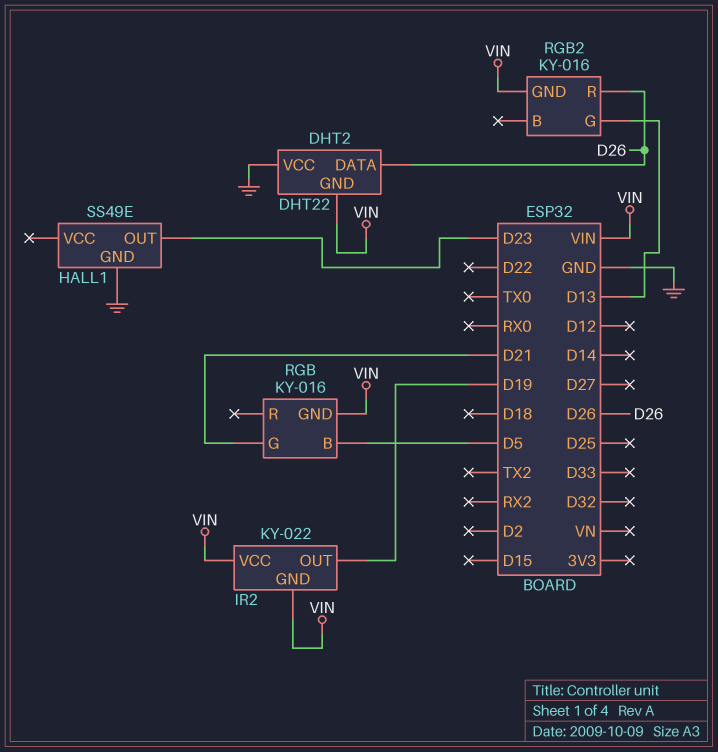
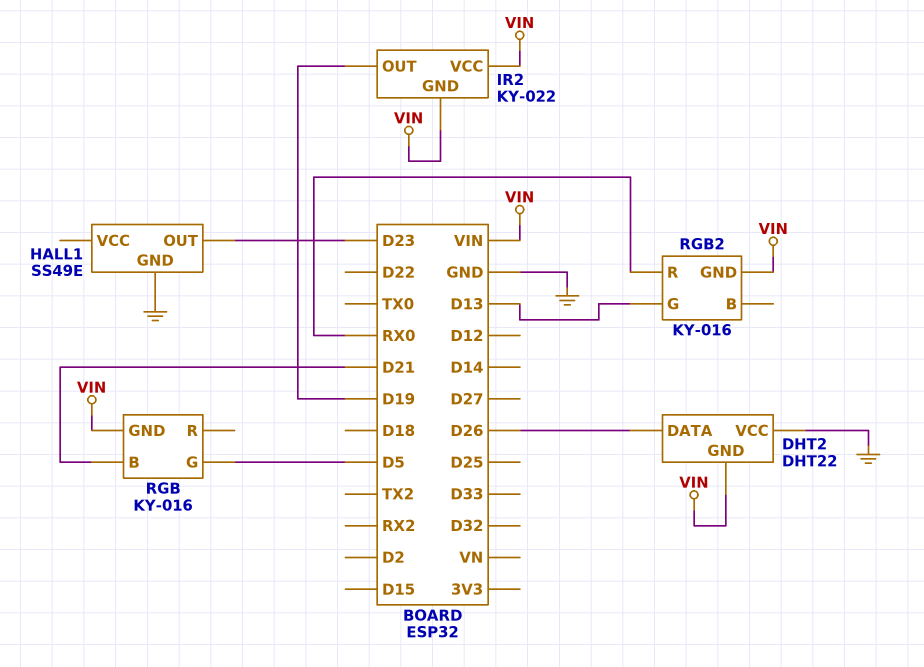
RGB pin B: D5 -> D21
RGB pin G: D21 -> D5
RGB2 pin R: D26 -> RX0

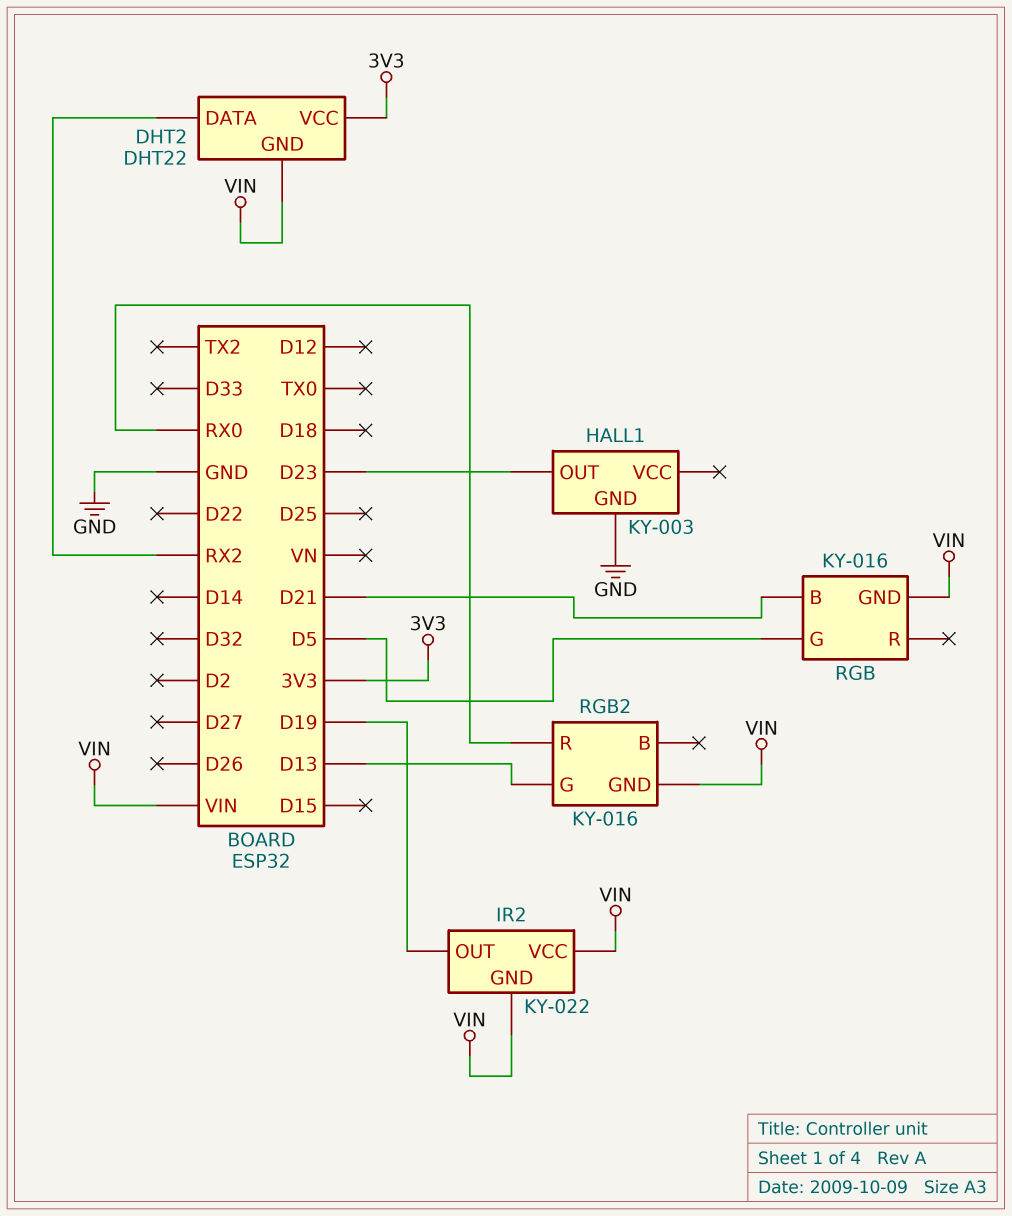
DHT2 pin DATA: D26 -> RX2
DHT2 pin VCC: GND -> 3V3
HALL1: SS49E -> KY-003

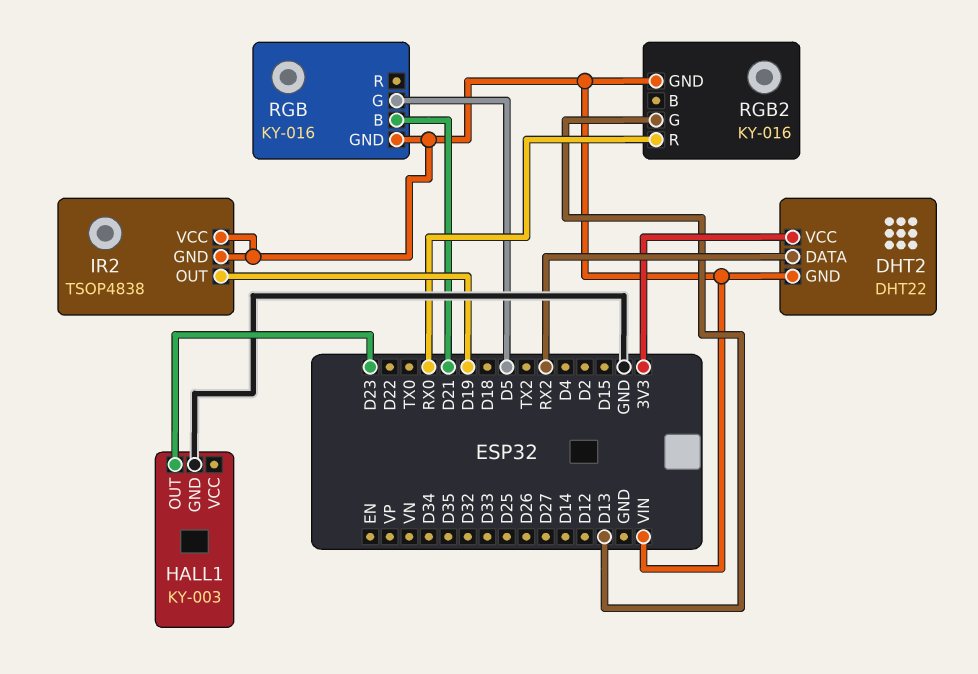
IR2: KY-022 -> TSOP4838

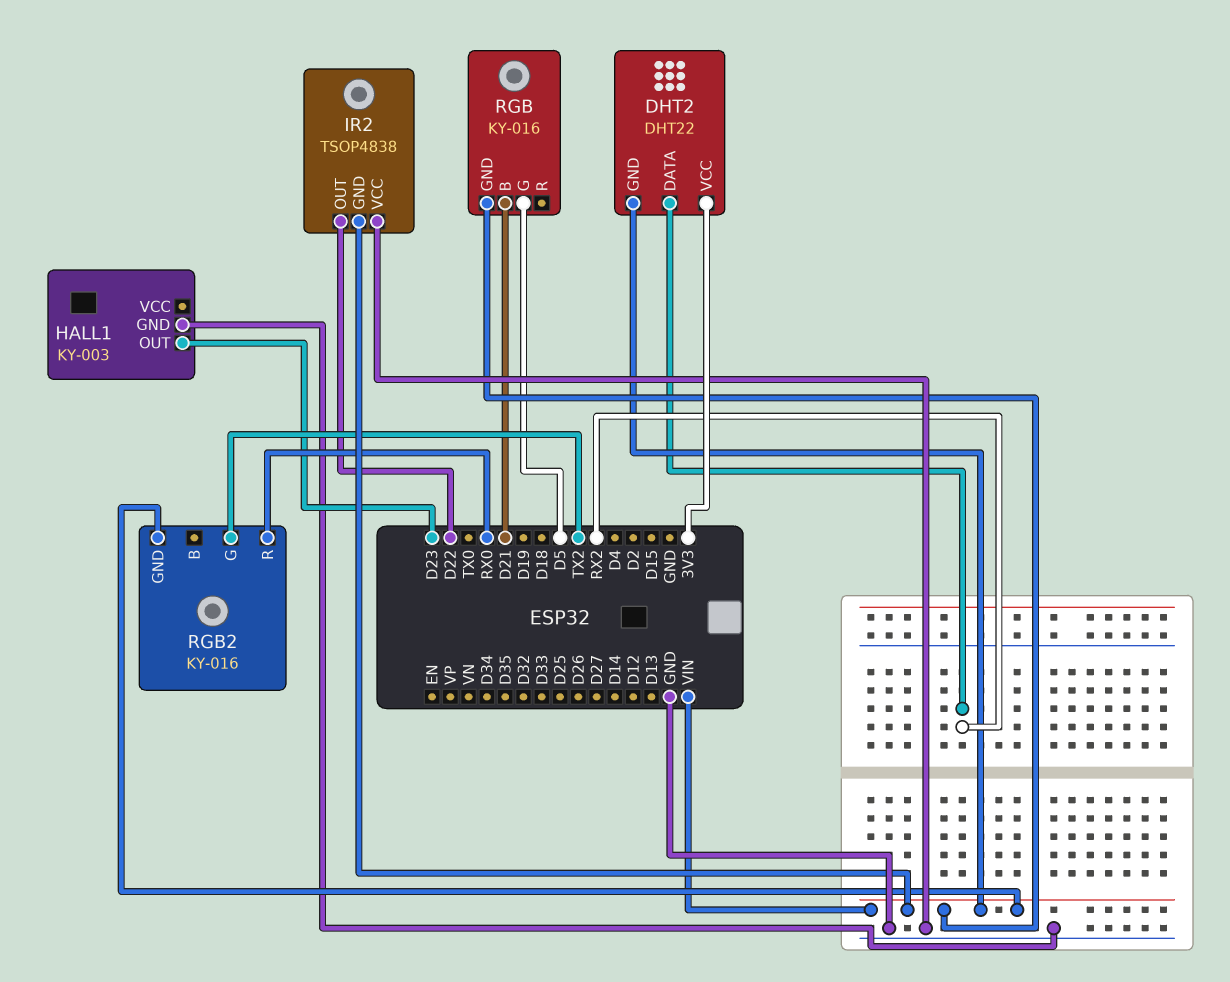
IR2 pin OUT: D19 -> D22
IR2 pin VCC: VIN -> GND
RGB2 pin G: D13 -> TX2

